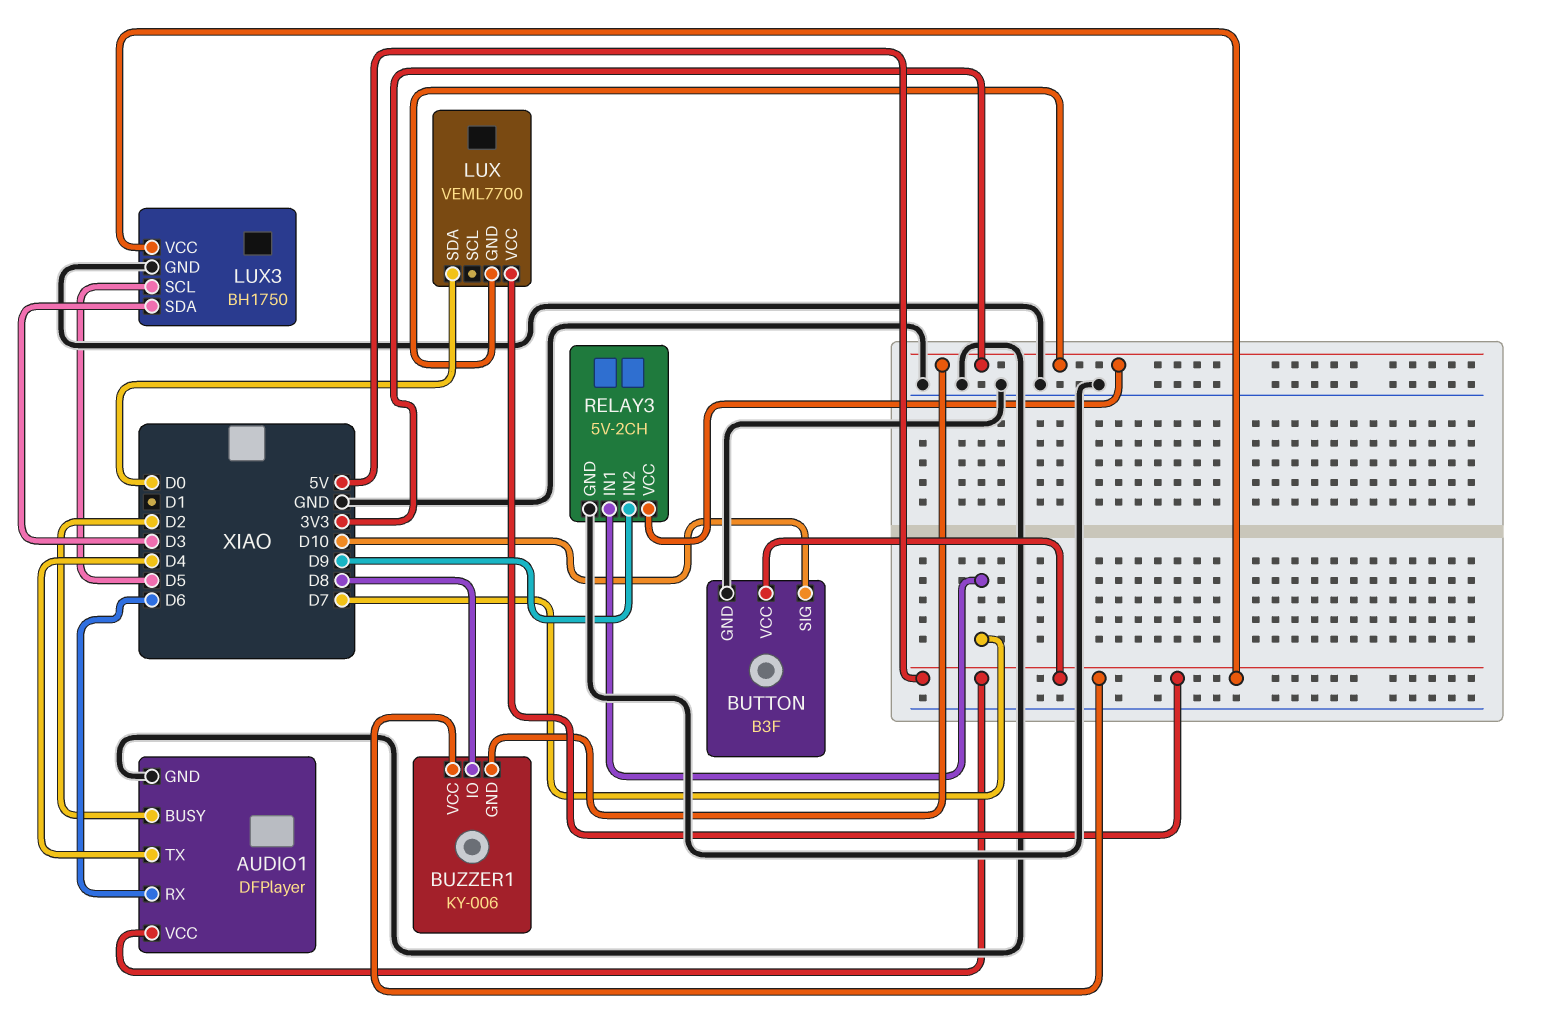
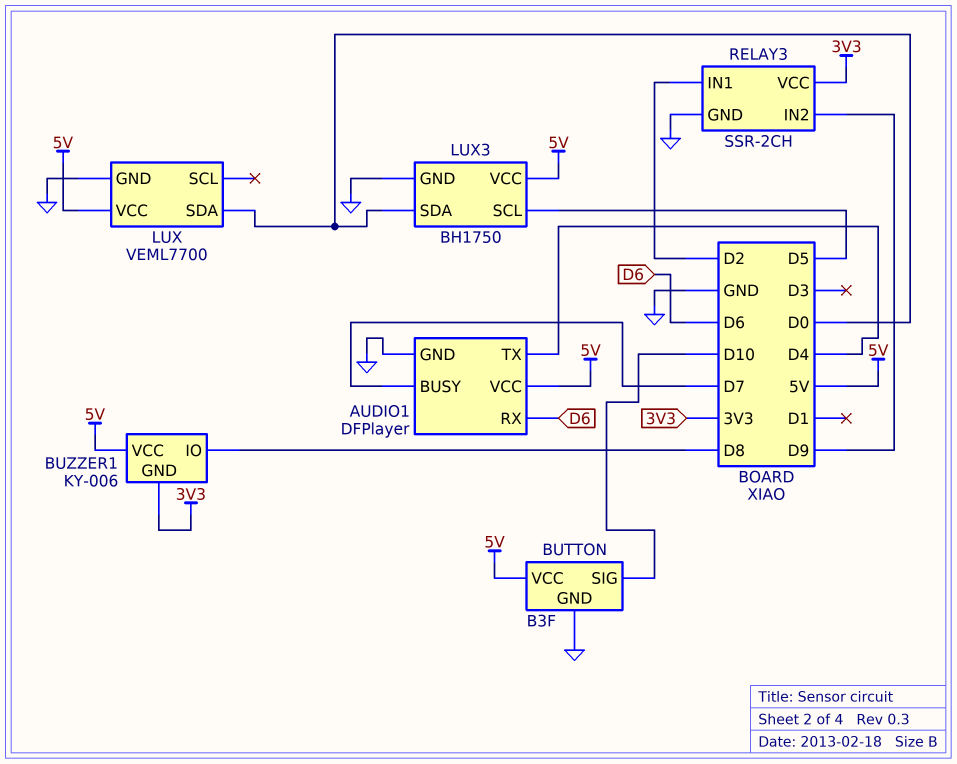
AUDIO1 pin BUSY: D2 -> D7
LUX pin GND: 3V3 -> GND
LUX3 pin SDA: D3 -> D0
RELAY3: 5V-2CH -> SSR-2CH
RELAY3 pin IN1: D7 -> D2

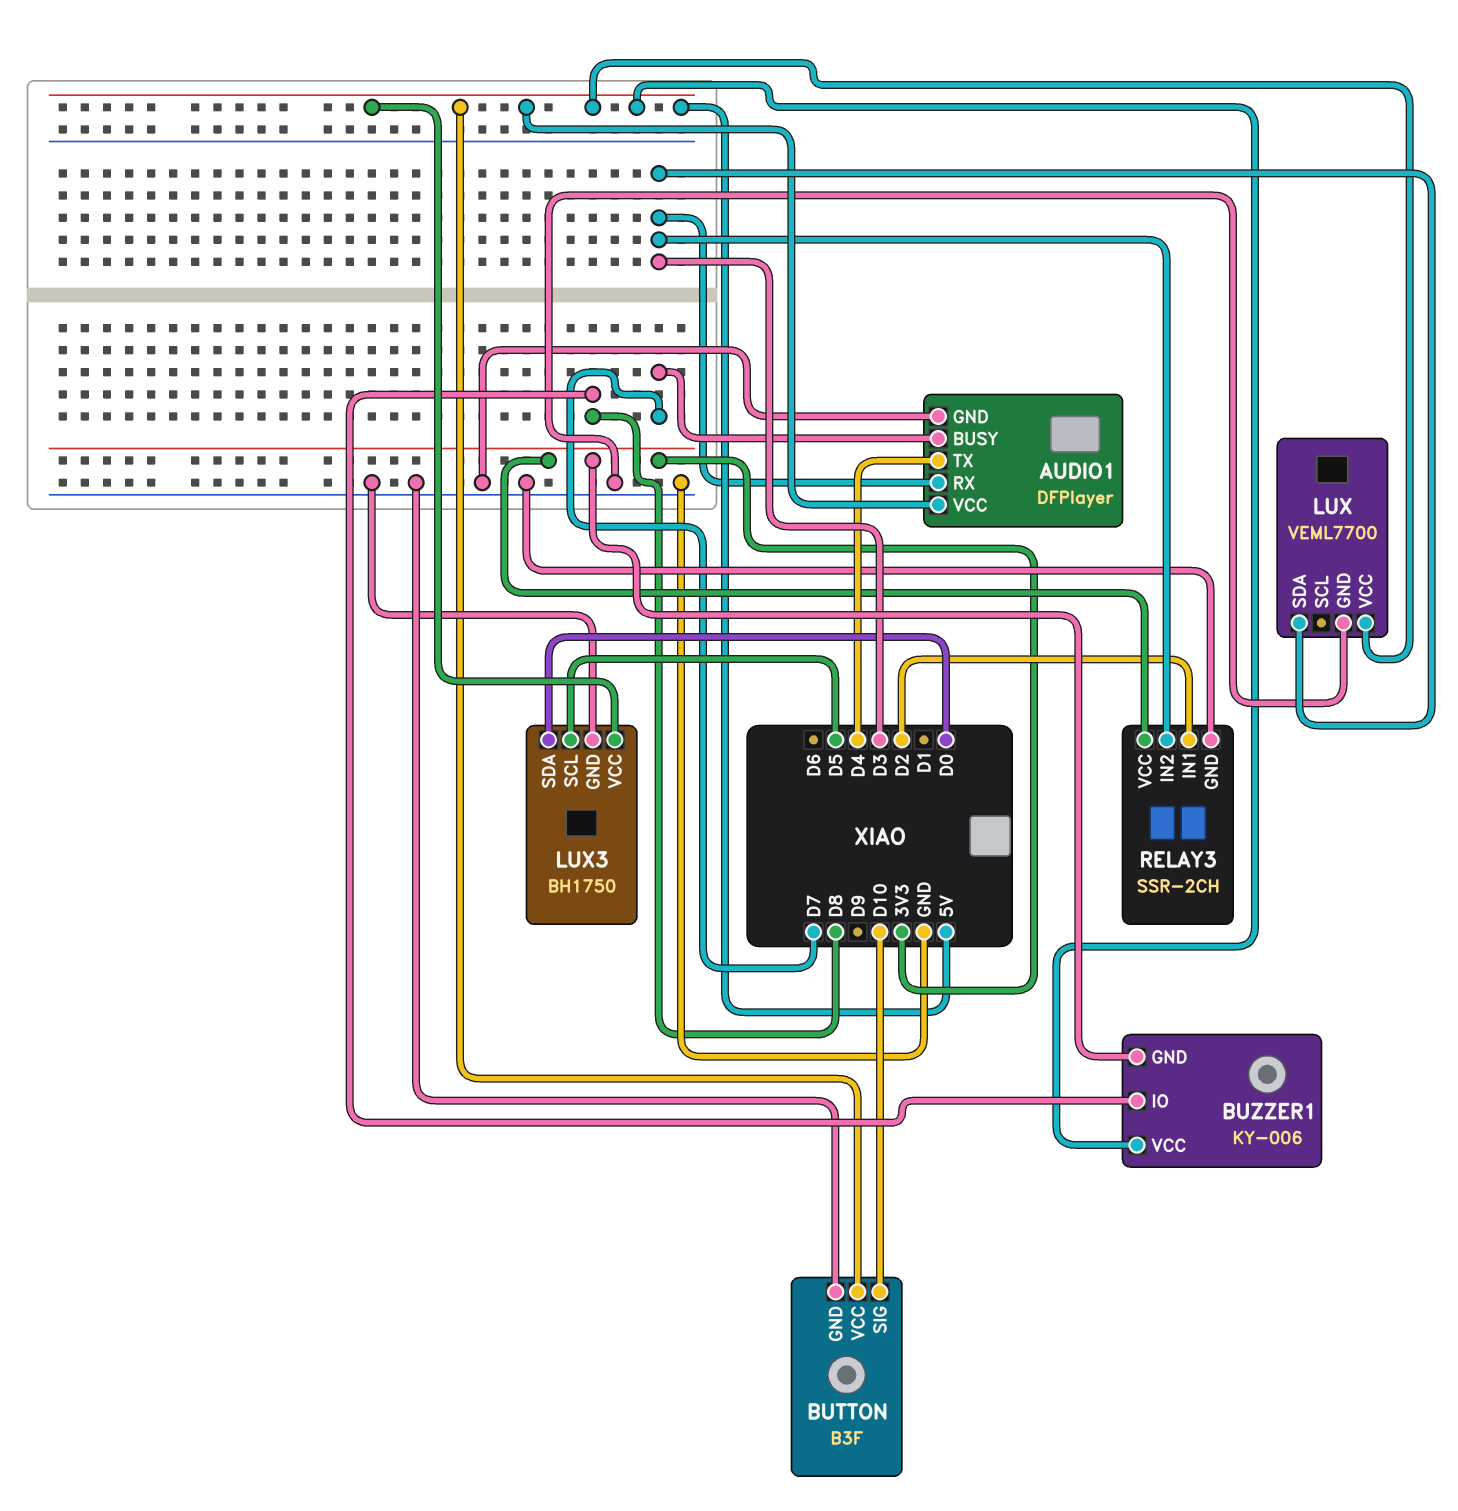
AUDIO1 pin RX: D6 -> D3
LUX pin SDA: D0 -> D3
RELAY3 pin IN2: D9 -> D3

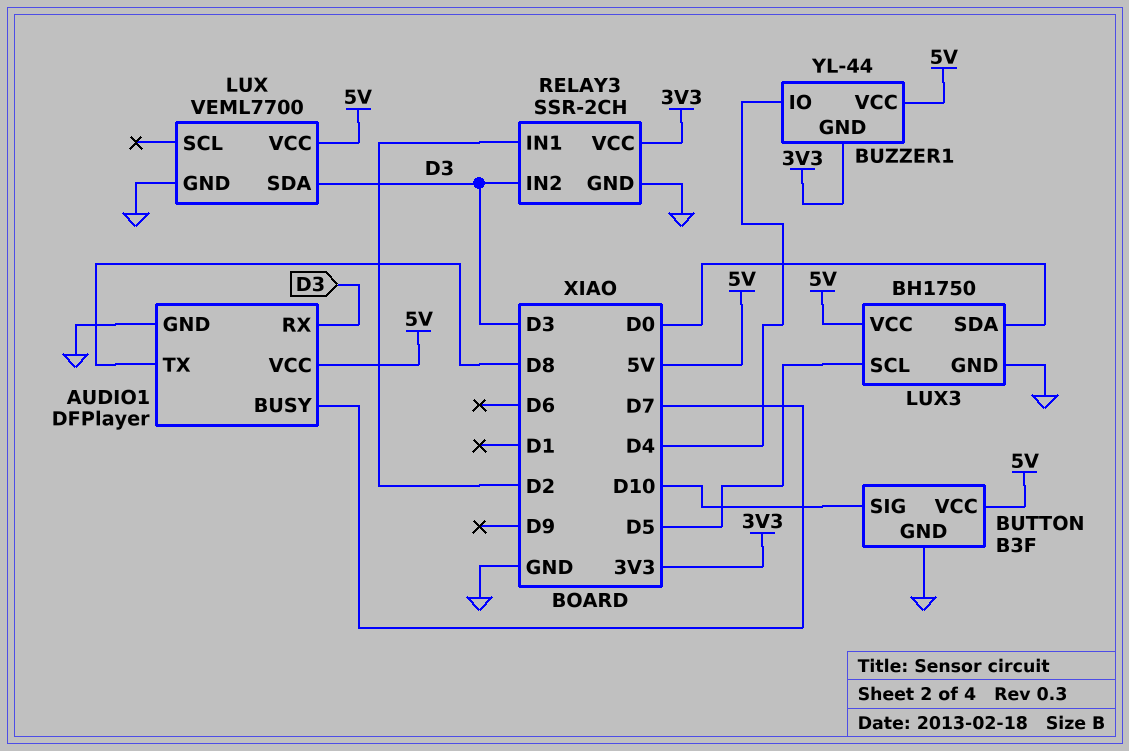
AUDIO1 pin TX: D4 -> D8
BUZZER1: KY-006 -> YL-44
BUZZER1 pin IO: D8 -> D4

